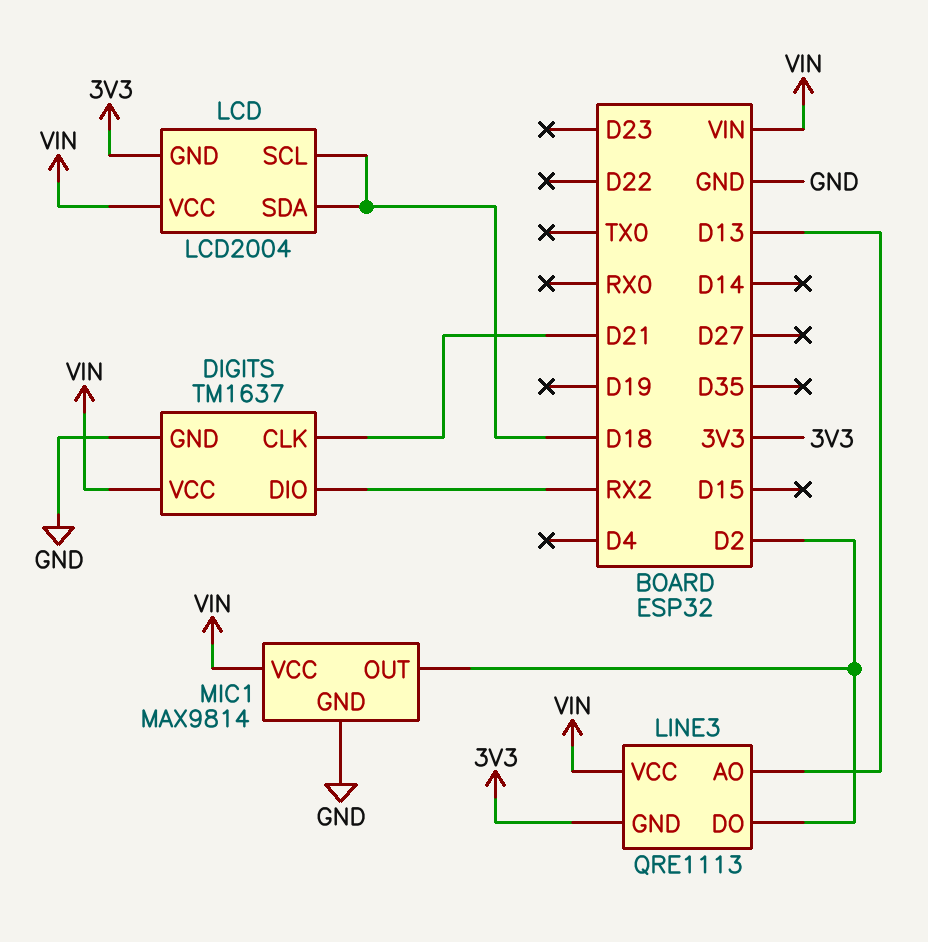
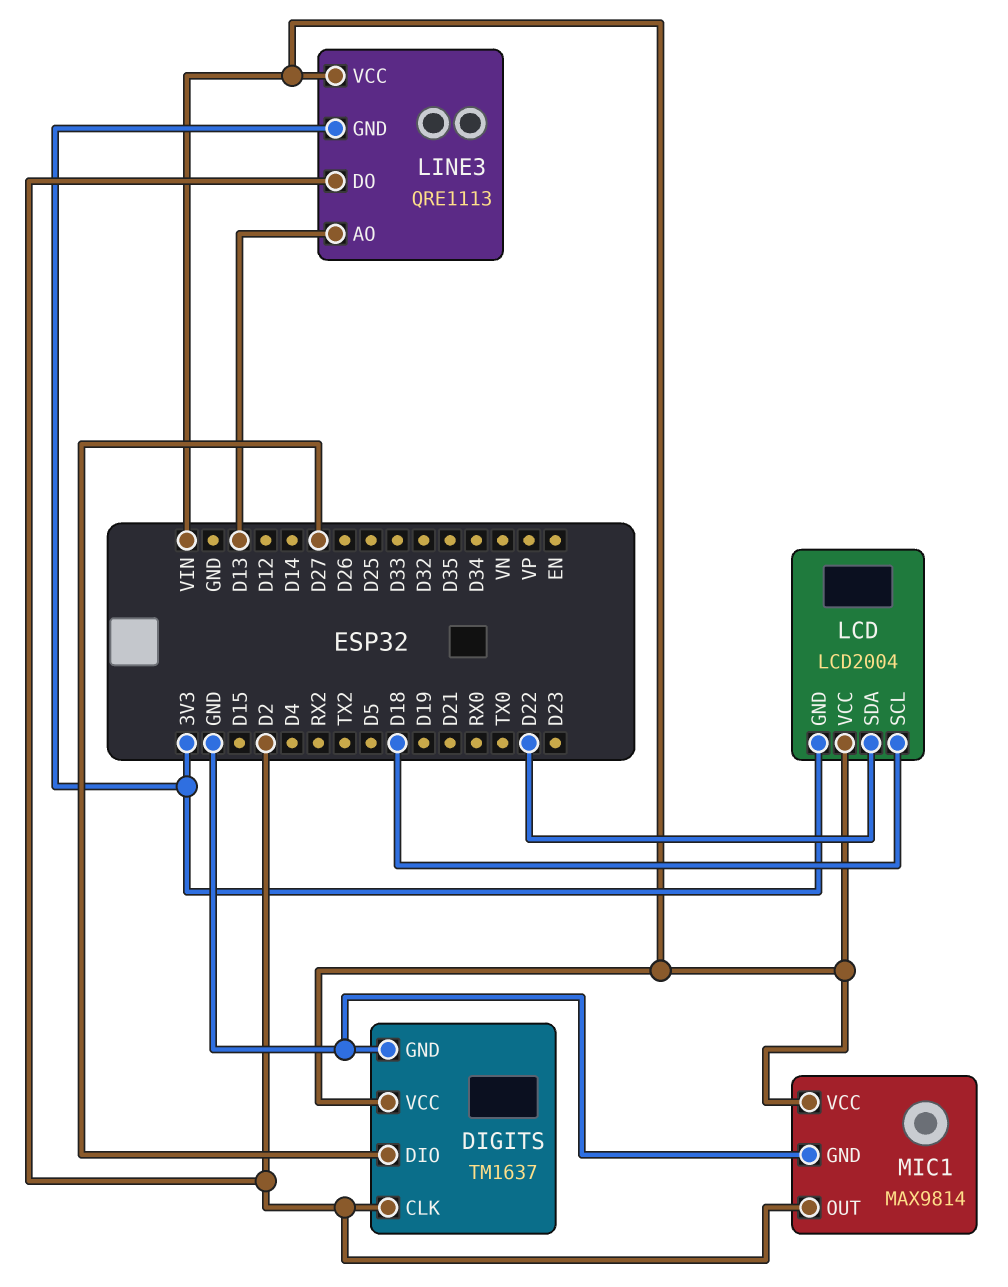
DIGITS pin CLK: D21 -> D2
DIGITS pin DIO: RX2 -> D27
LCD pin SDA: D18 -> D22

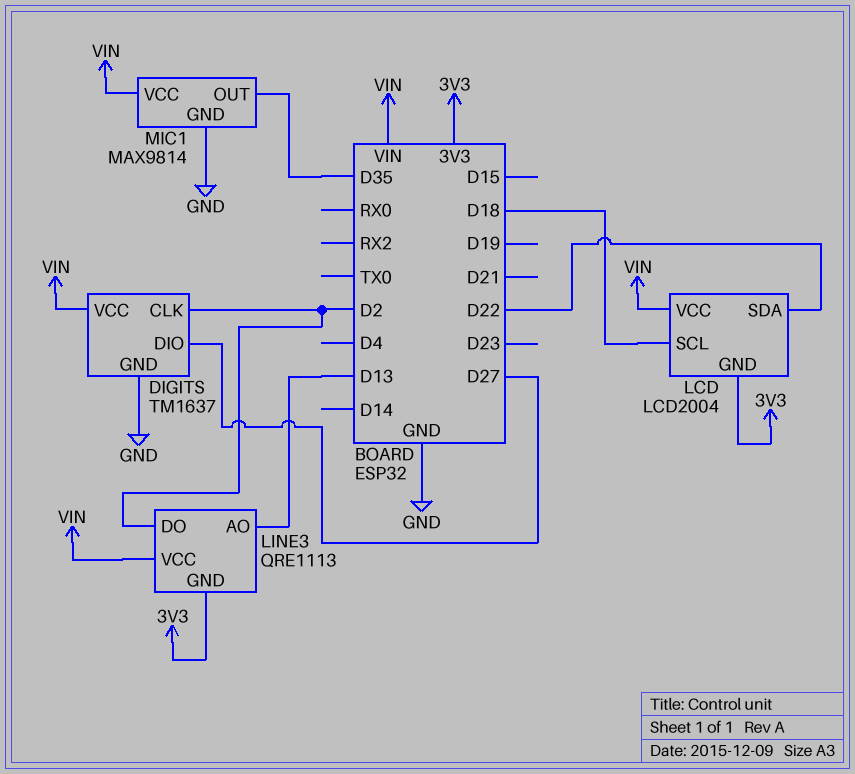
MIC1 pin OUT: D2 -> D35

